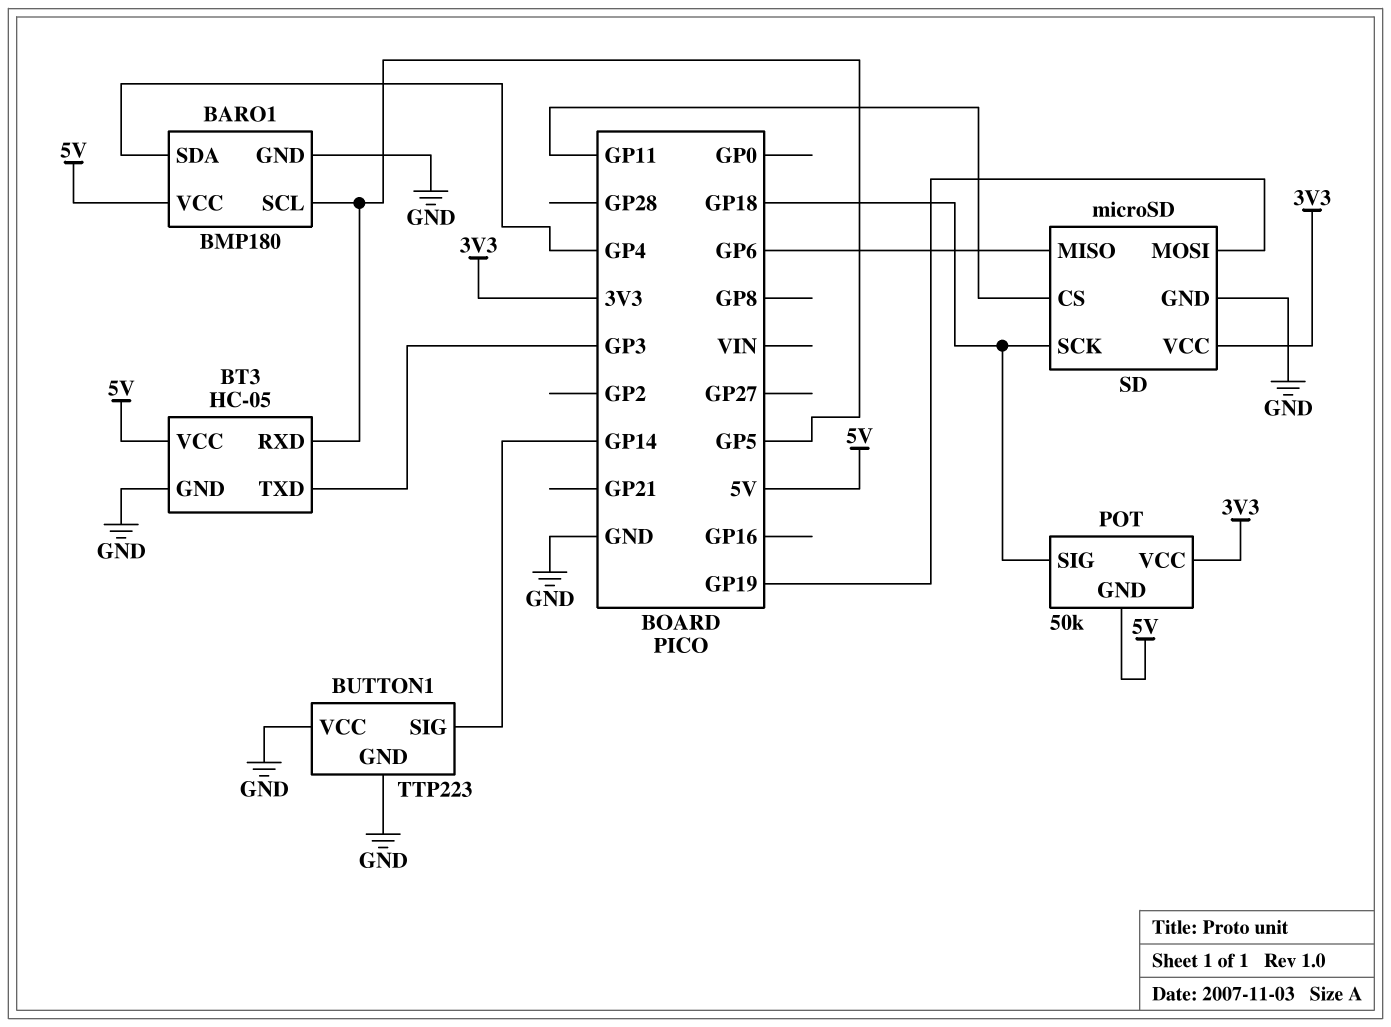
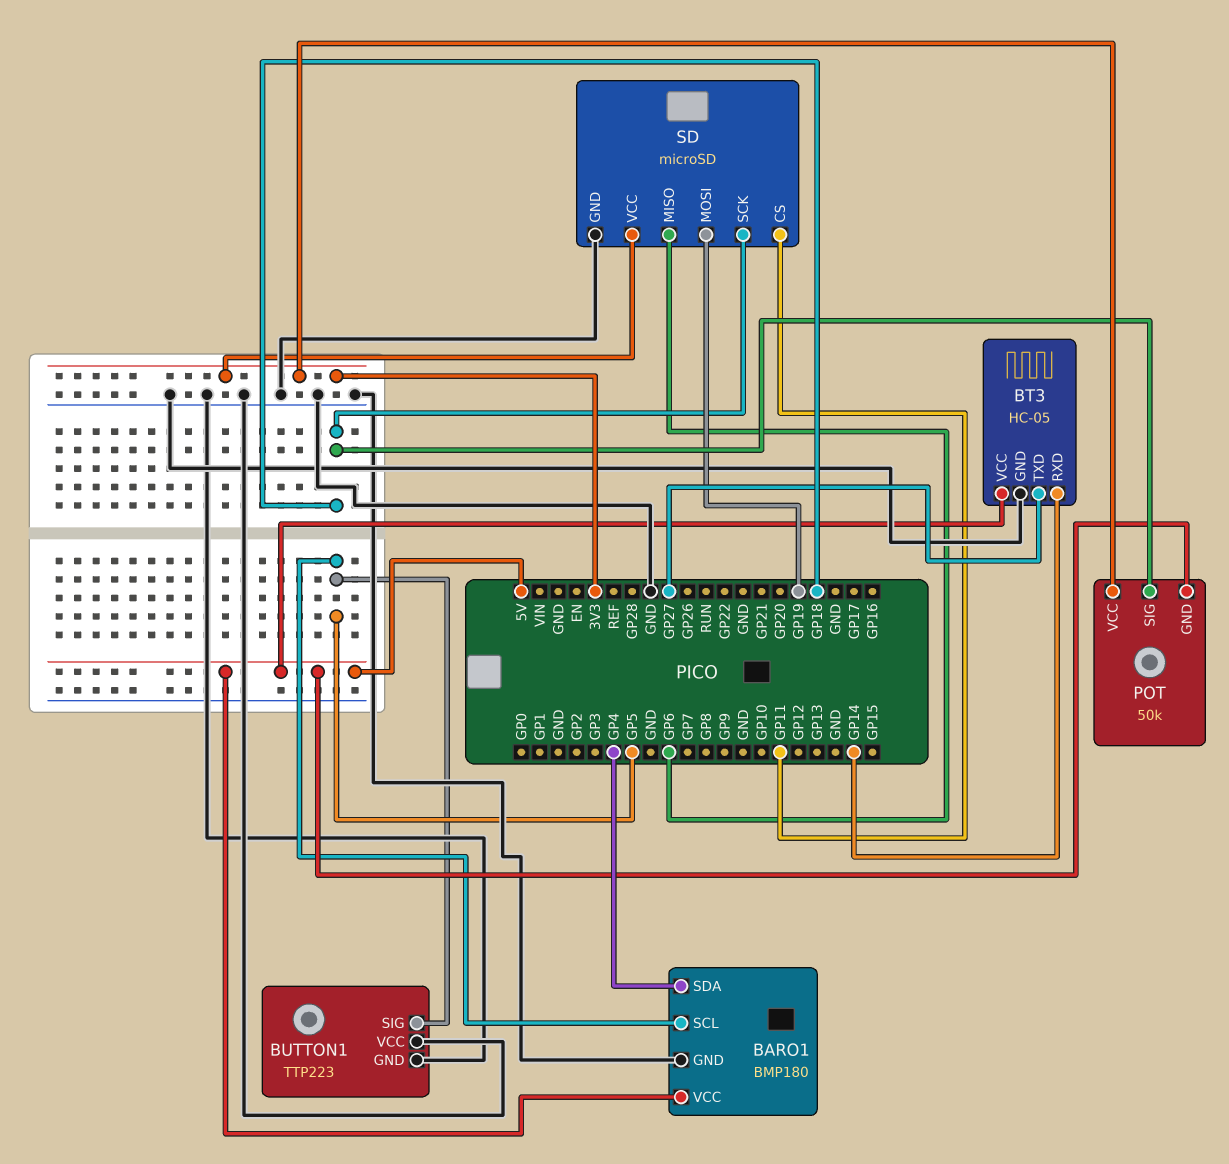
BT3 pin RXD: GP5 -> GP14
BT3 pin TXD: GP3 -> GP27
BUTTON1 pin SIG: GP14 -> GP5

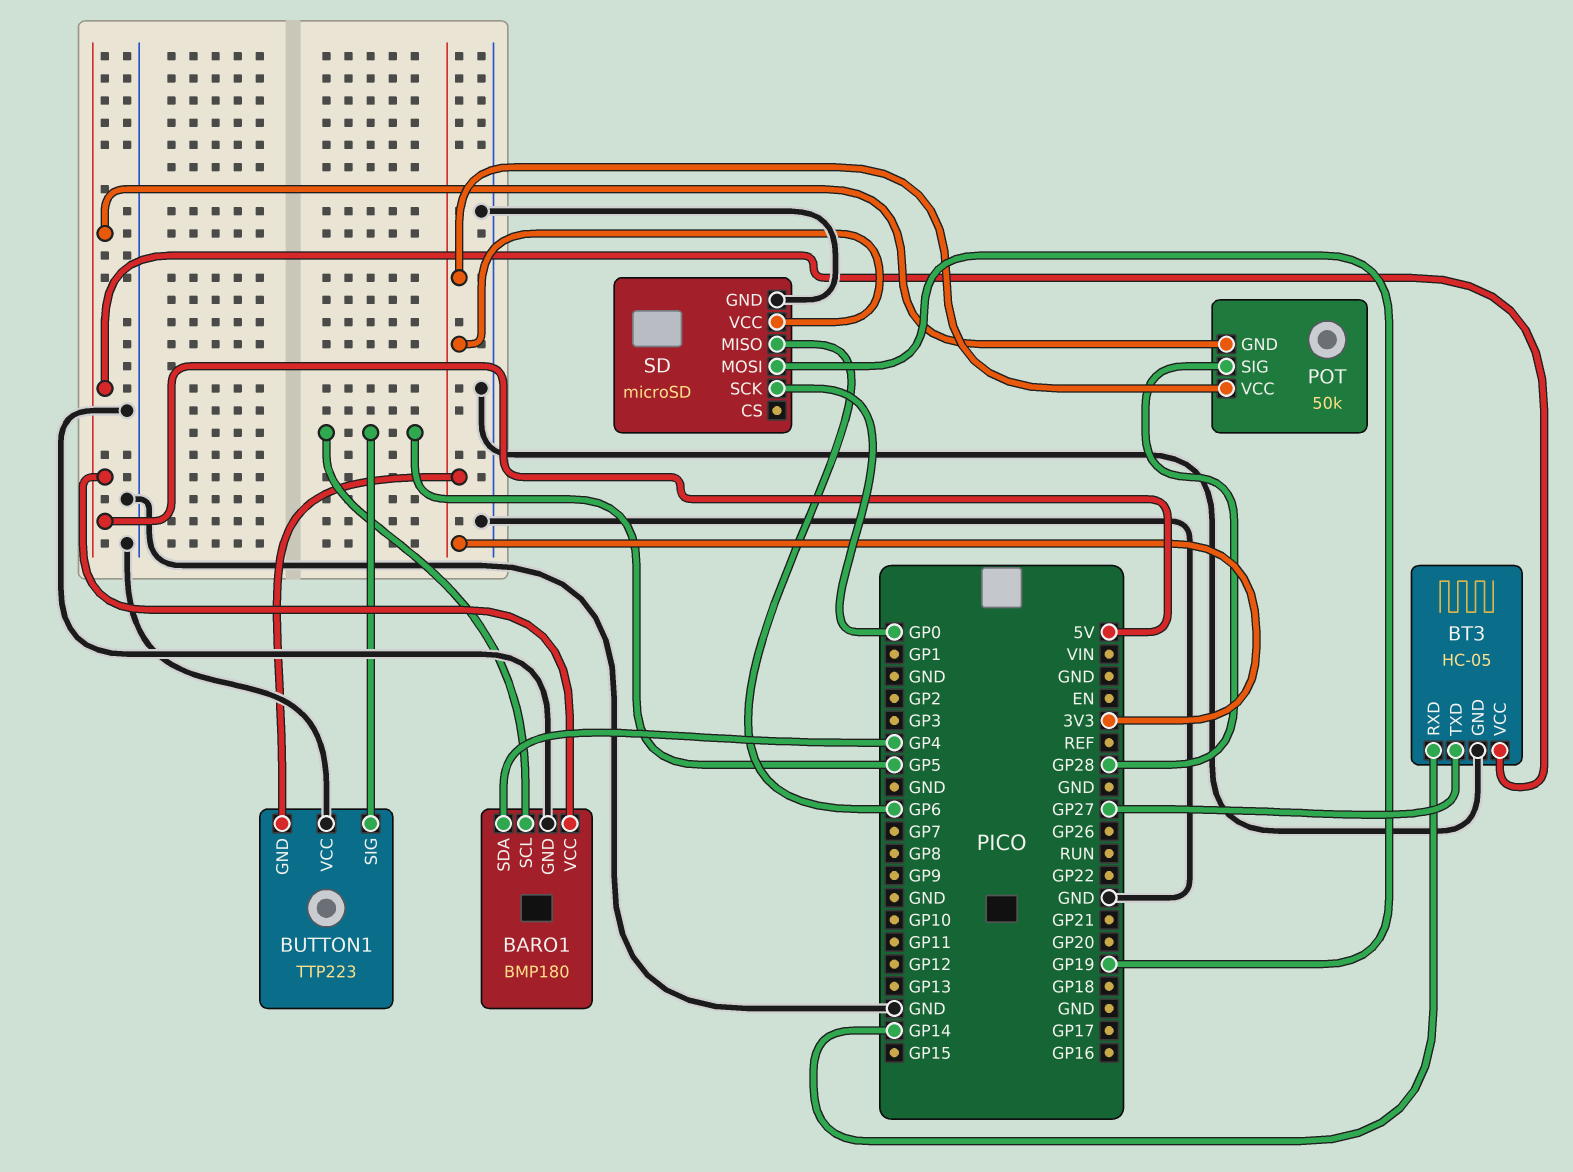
BUTTON1 pin GND: GND -> 3V3
POT pin SIG: GP18 -> GP28
SD pin CS: GP11 -> none
SD pin SCK: GP18 -> GP0

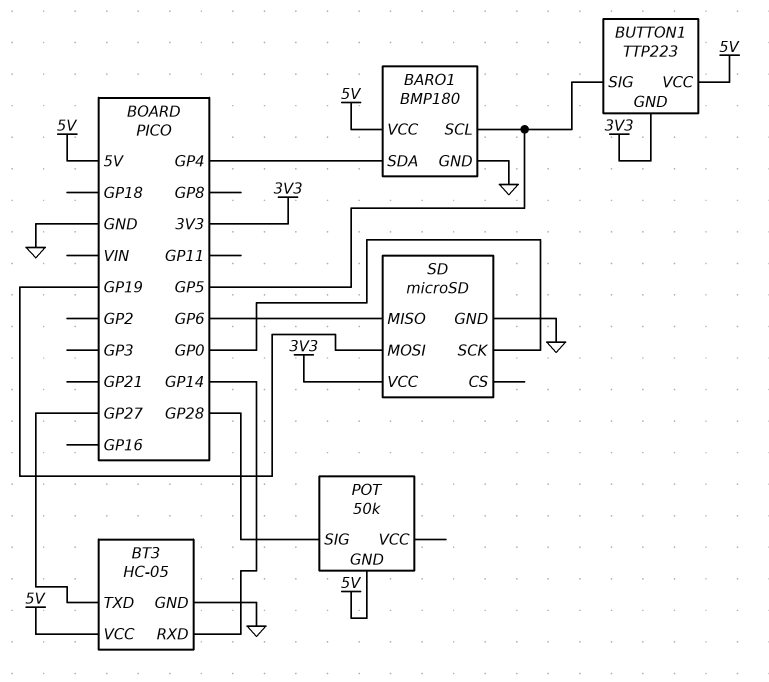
BUTTON1 pin VCC: GND -> 5V
POT pin VCC: 3V3 -> none

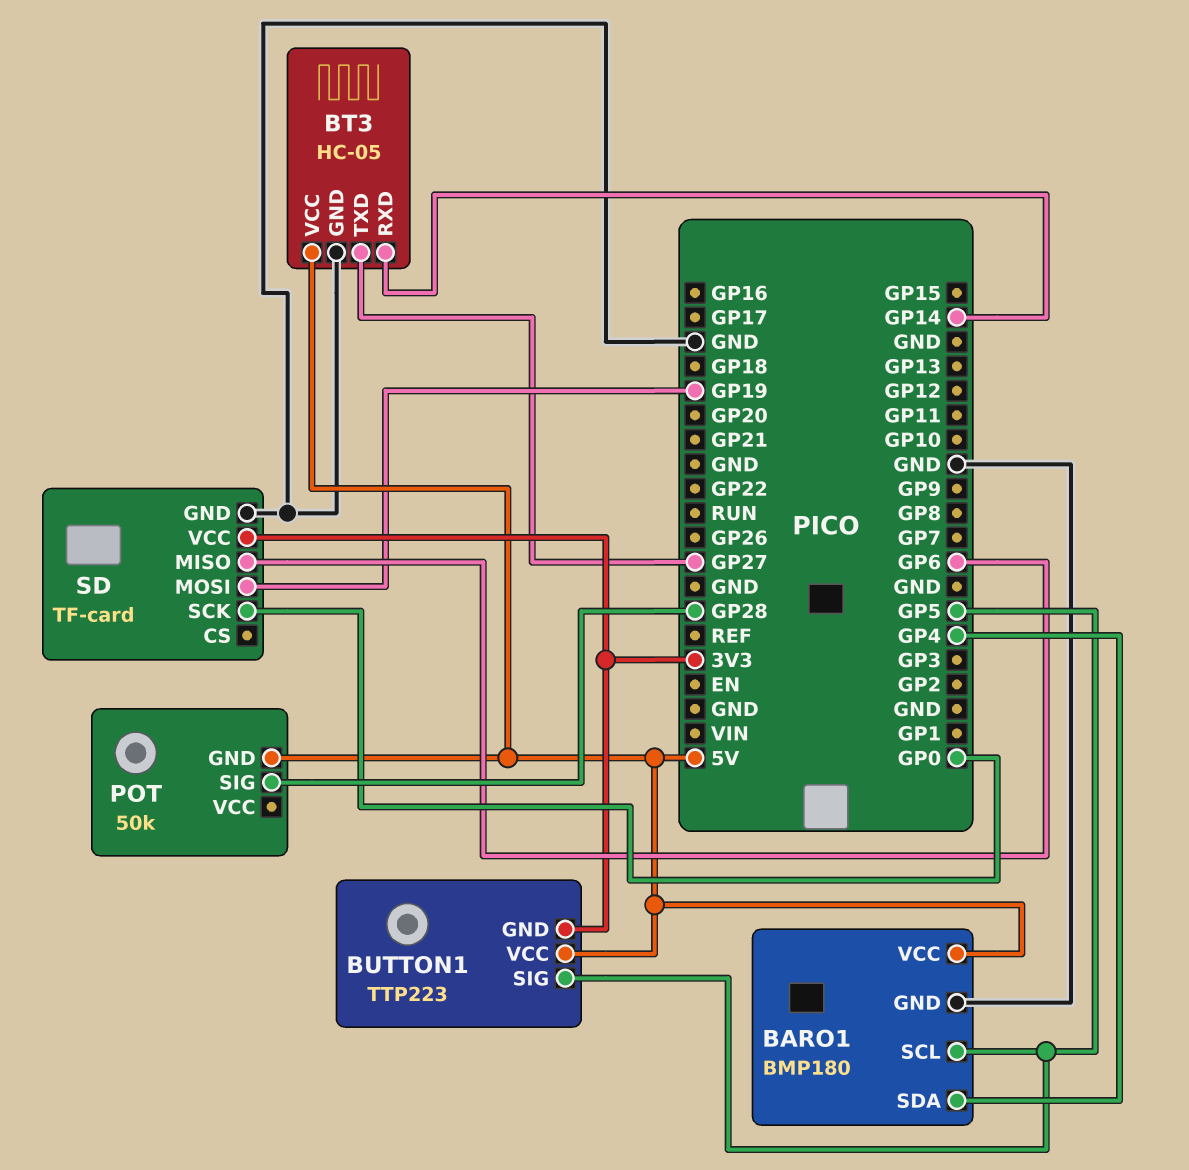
SD: microSD -> TF-card

